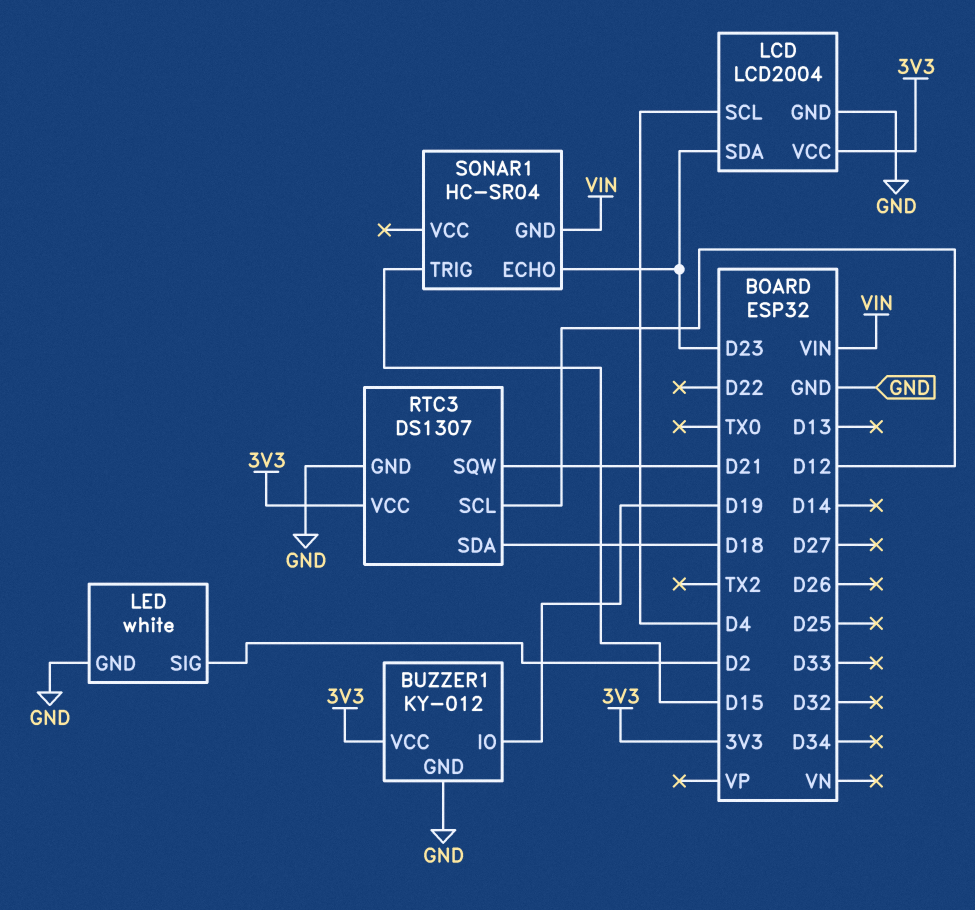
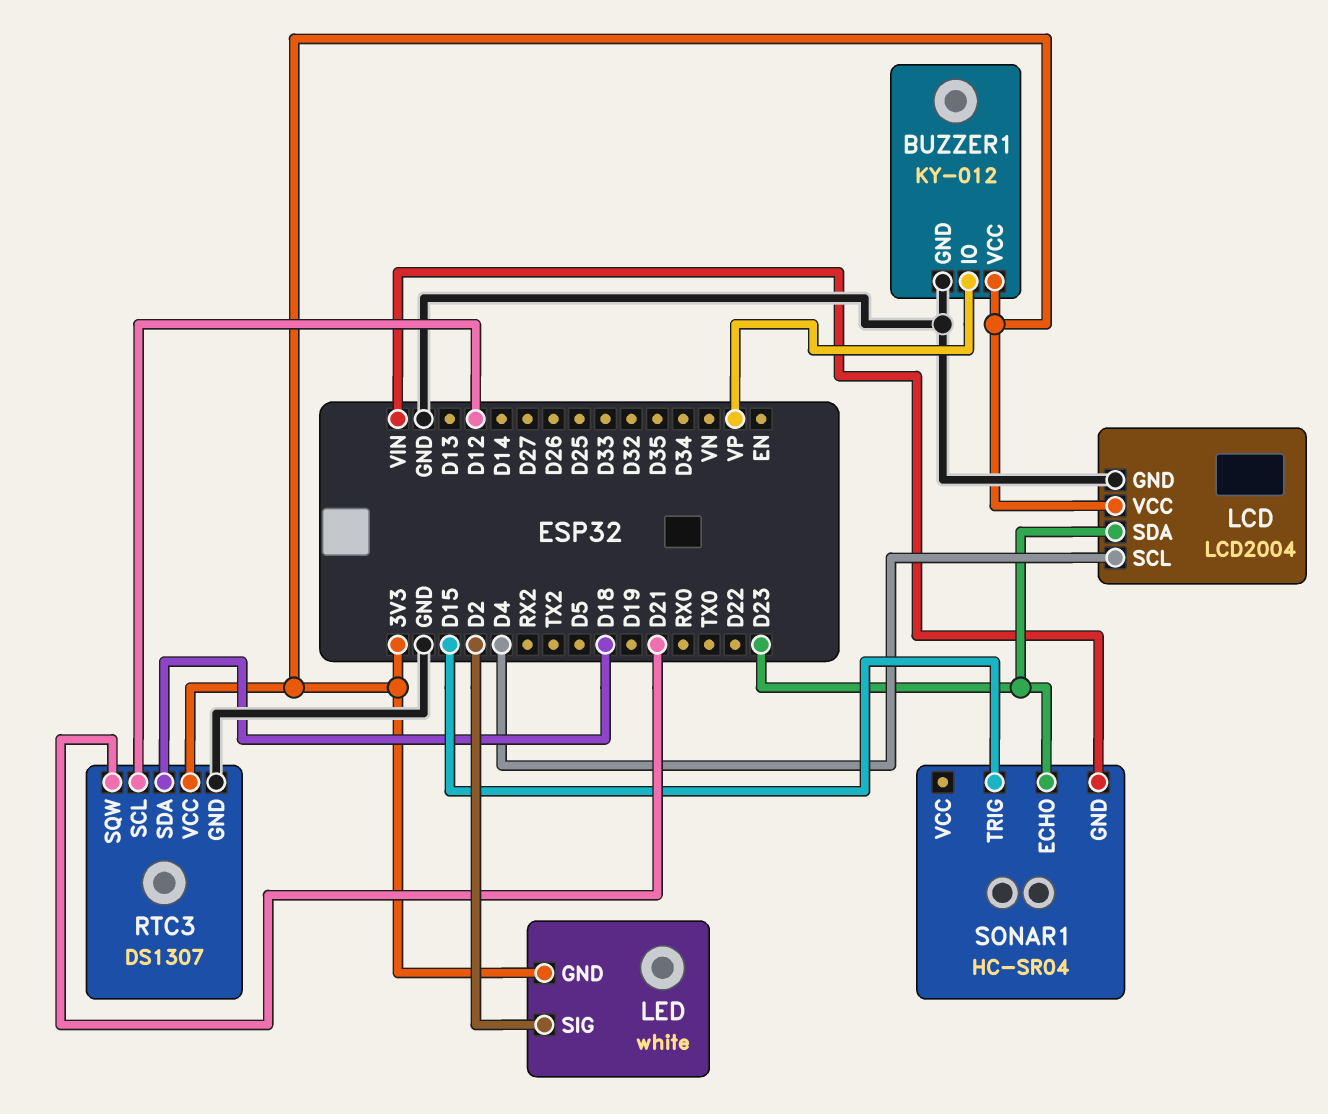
BUZZER1 pin IO: D19 -> VP
LED pin GND: GND -> 3V3

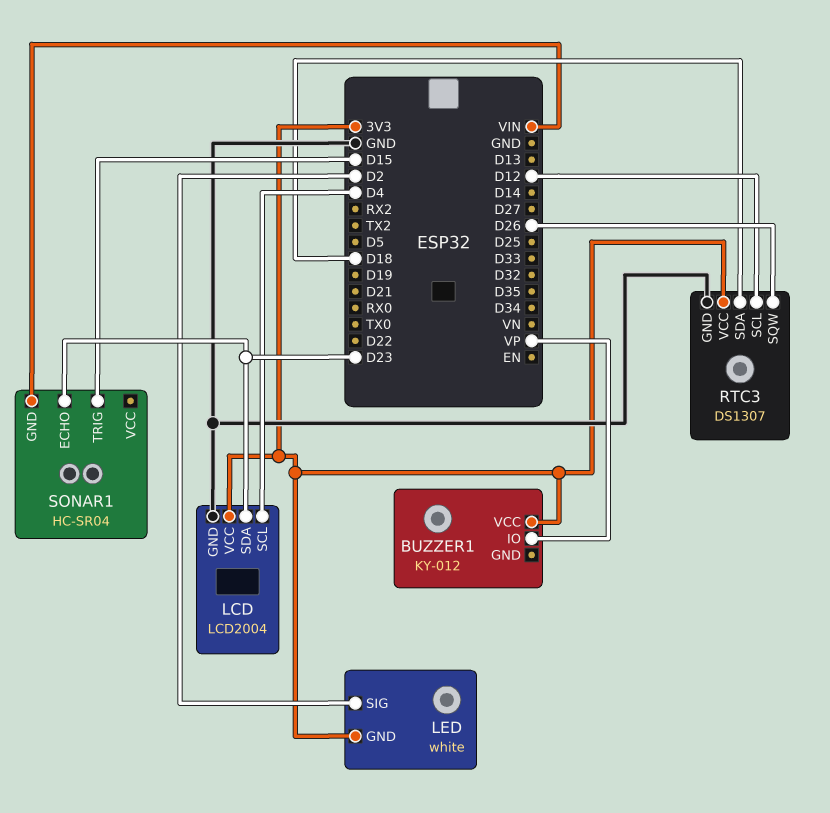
BUZZER1 pin GND: GND -> none
RTC3 pin SQW: D21 -> D26

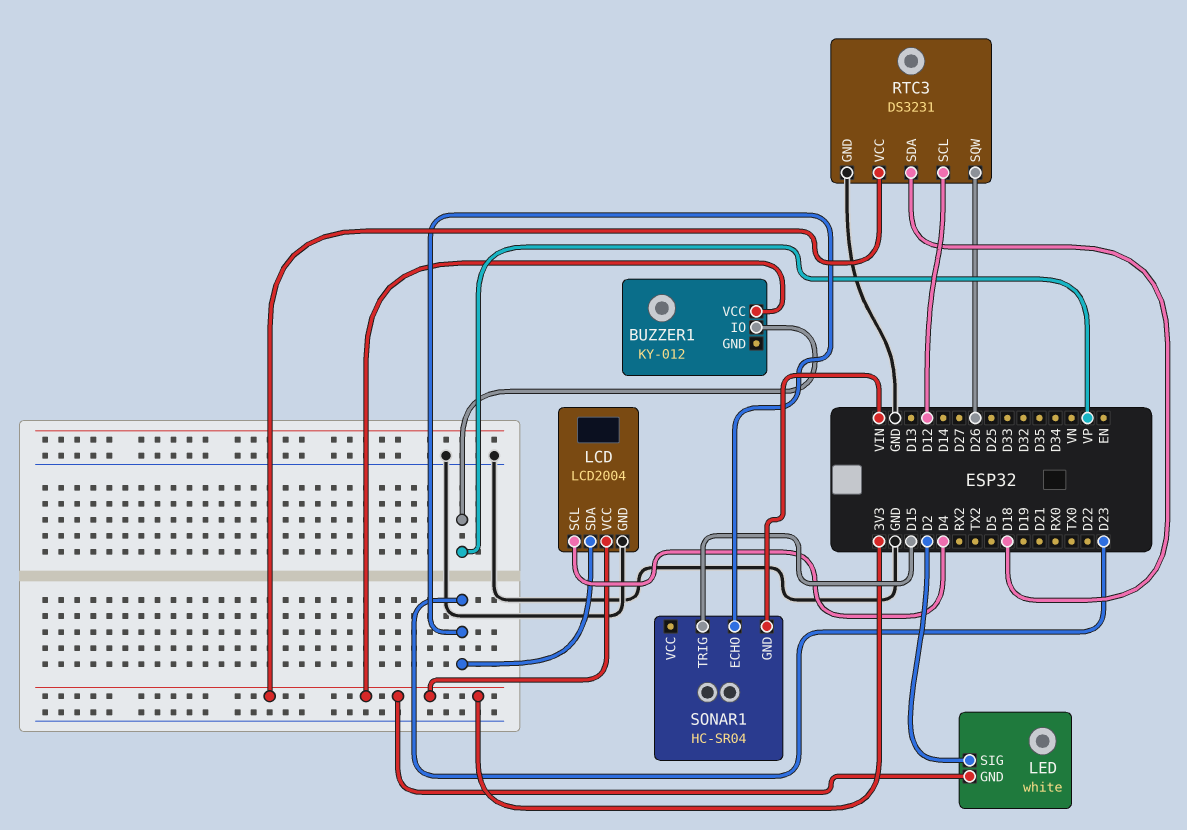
RTC3: DS1307 -> DS3231

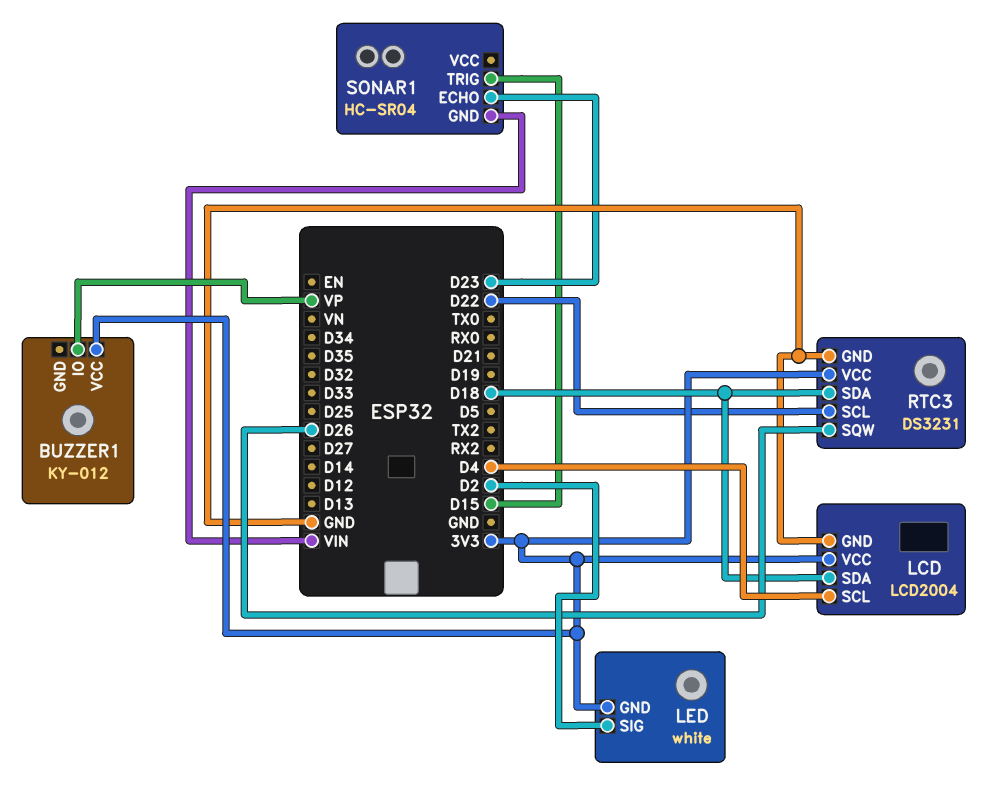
LCD pin SDA: D23 -> D18
RTC3 pin SCL: D12 -> D22

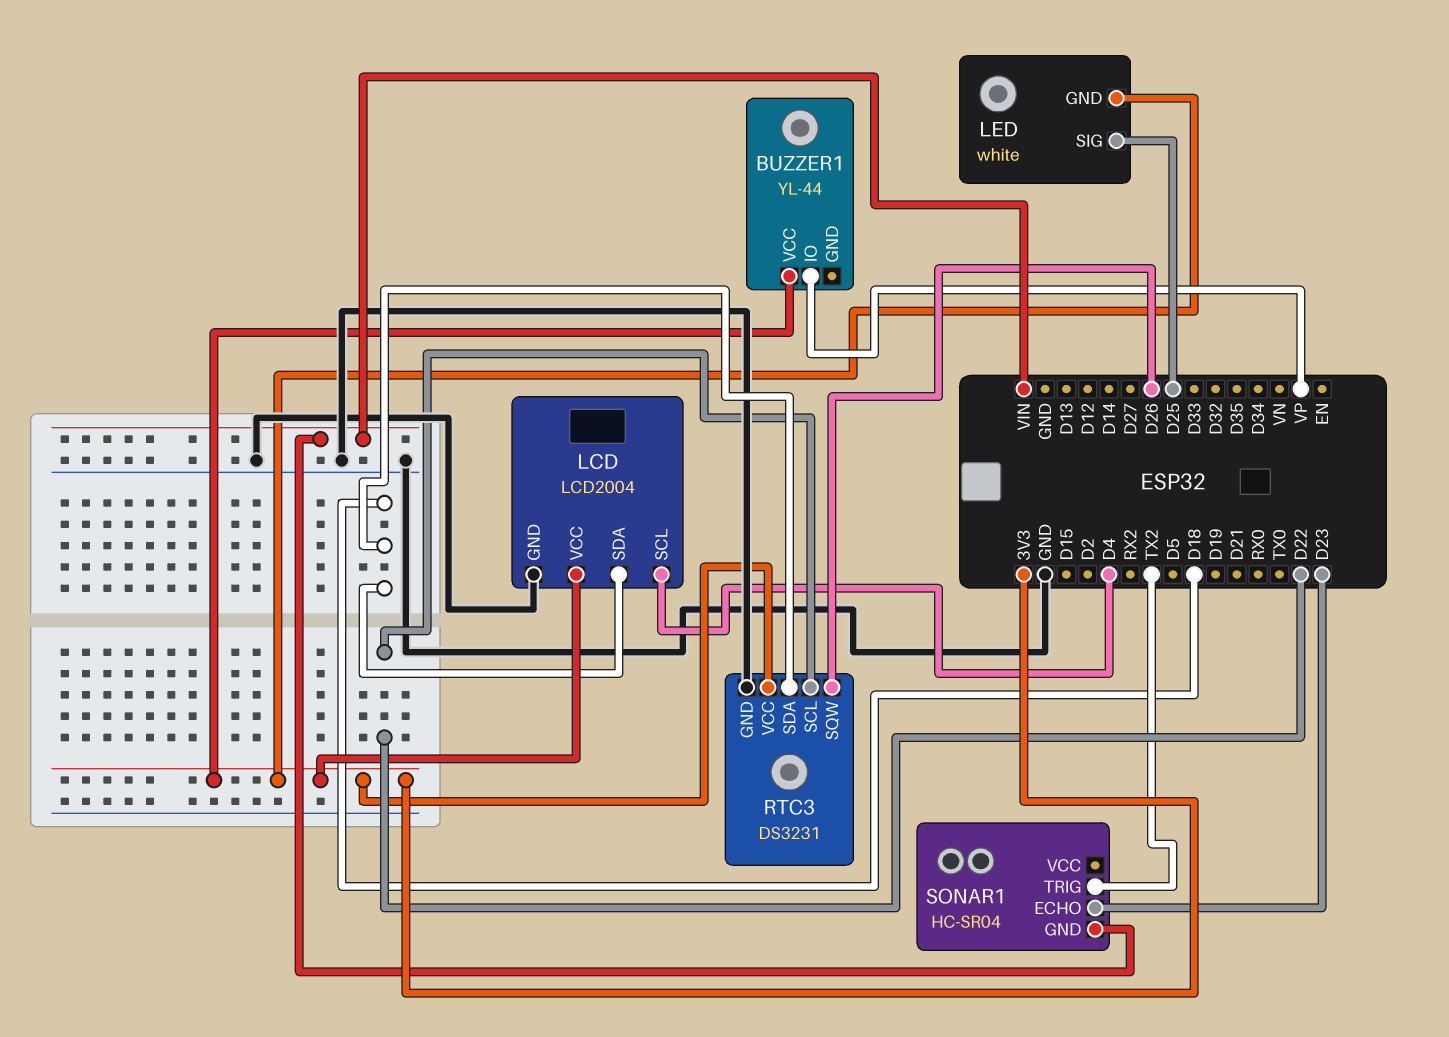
BUZZER1: KY-012 -> YL-44
LED pin SIG: D2 -> D25
SONAR1 pin TRIG: D15 -> TX2

